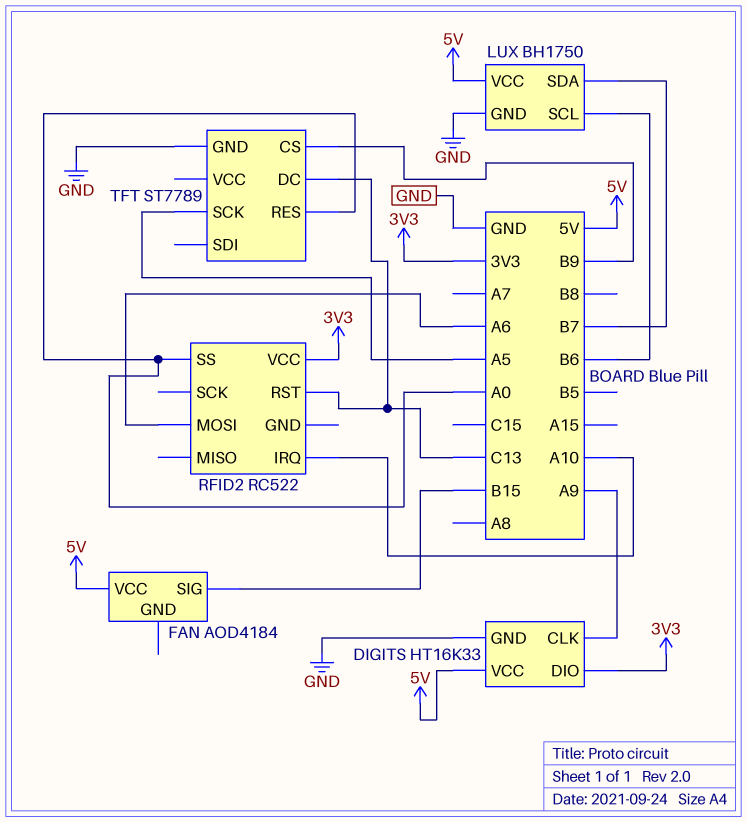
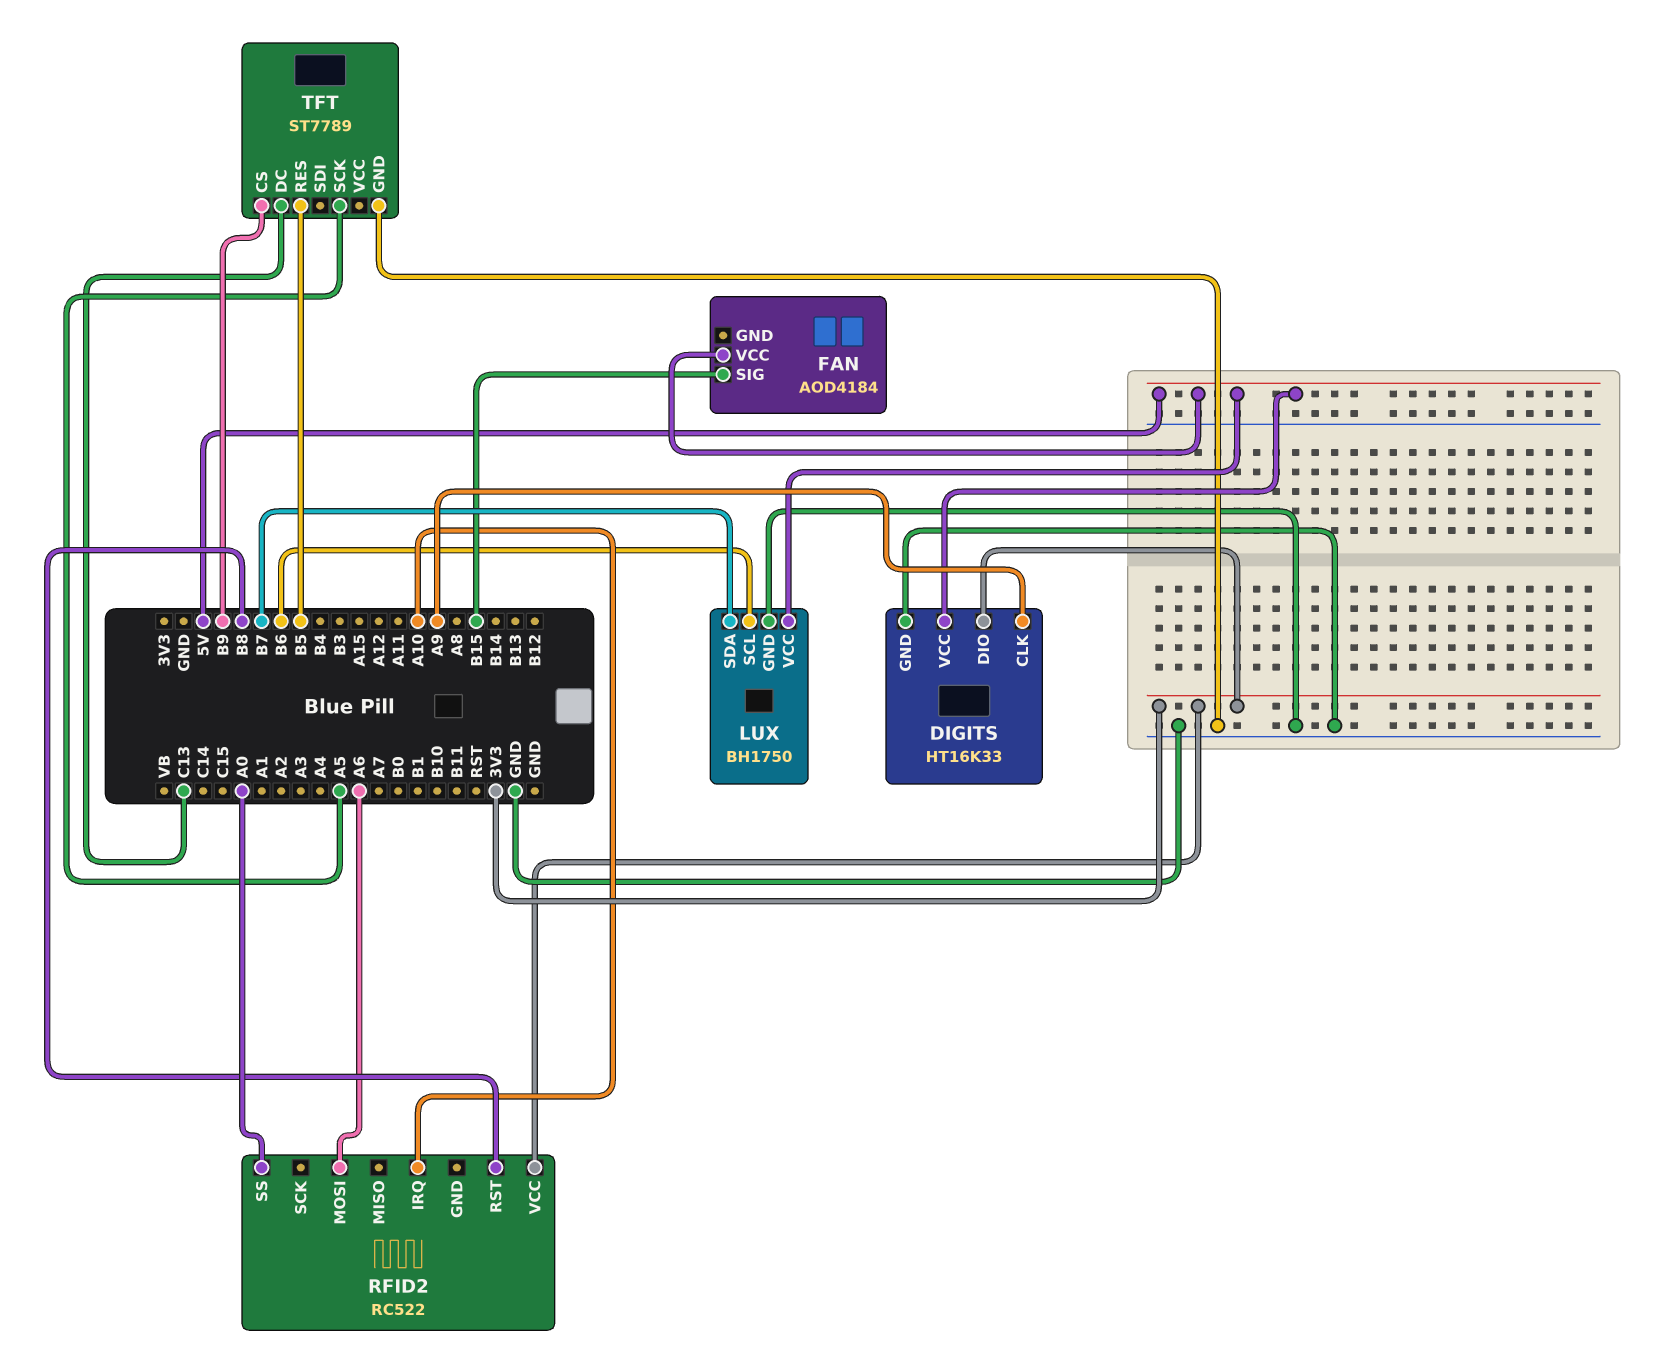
RFID2 pin RST: C13 -> B8
TFT pin RES: A0 -> B5

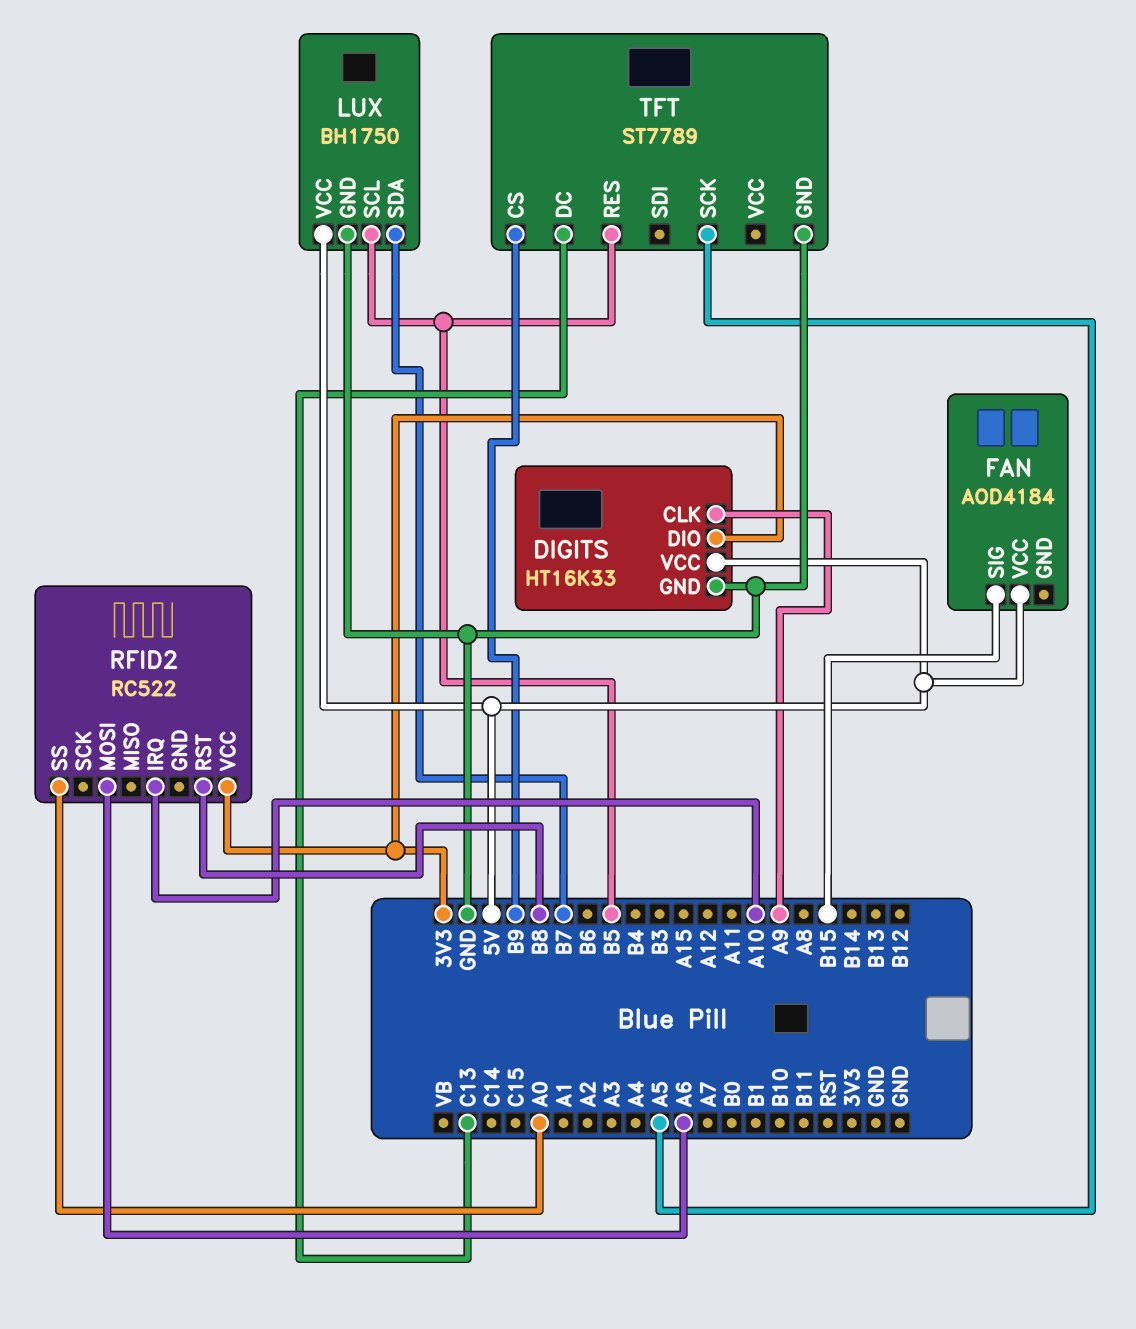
LUX pin SCL: B6 -> B5

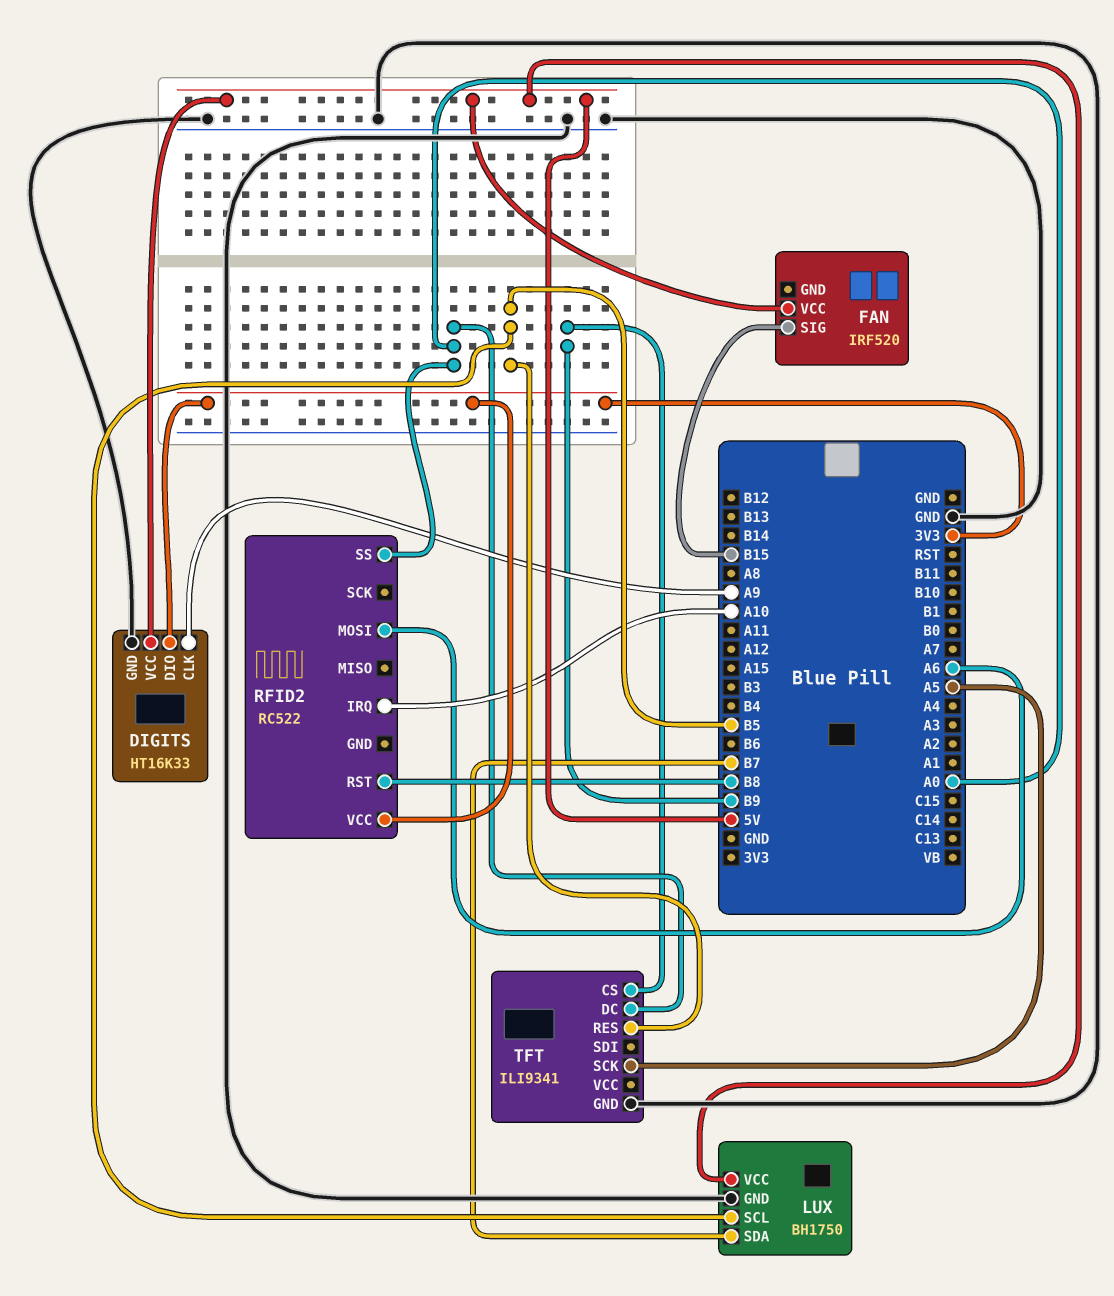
FAN: AOD4184 -> IRF520
TFT: ST7789 -> ILI9341
TFT pin DC: C13 -> A0

